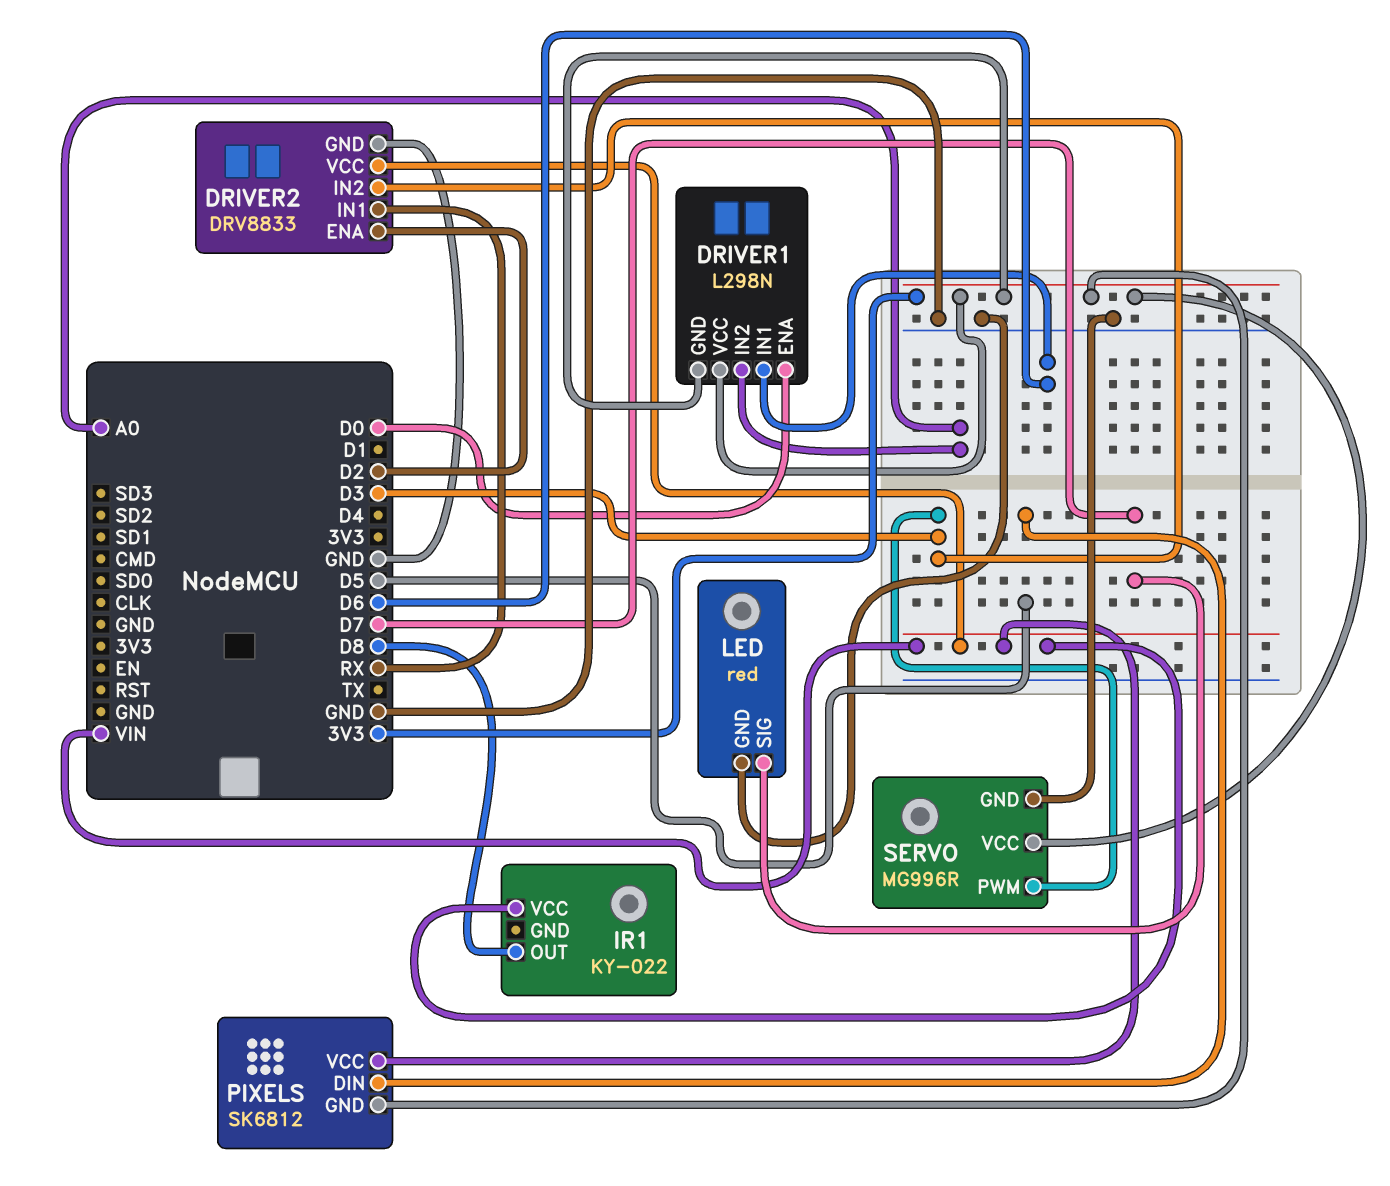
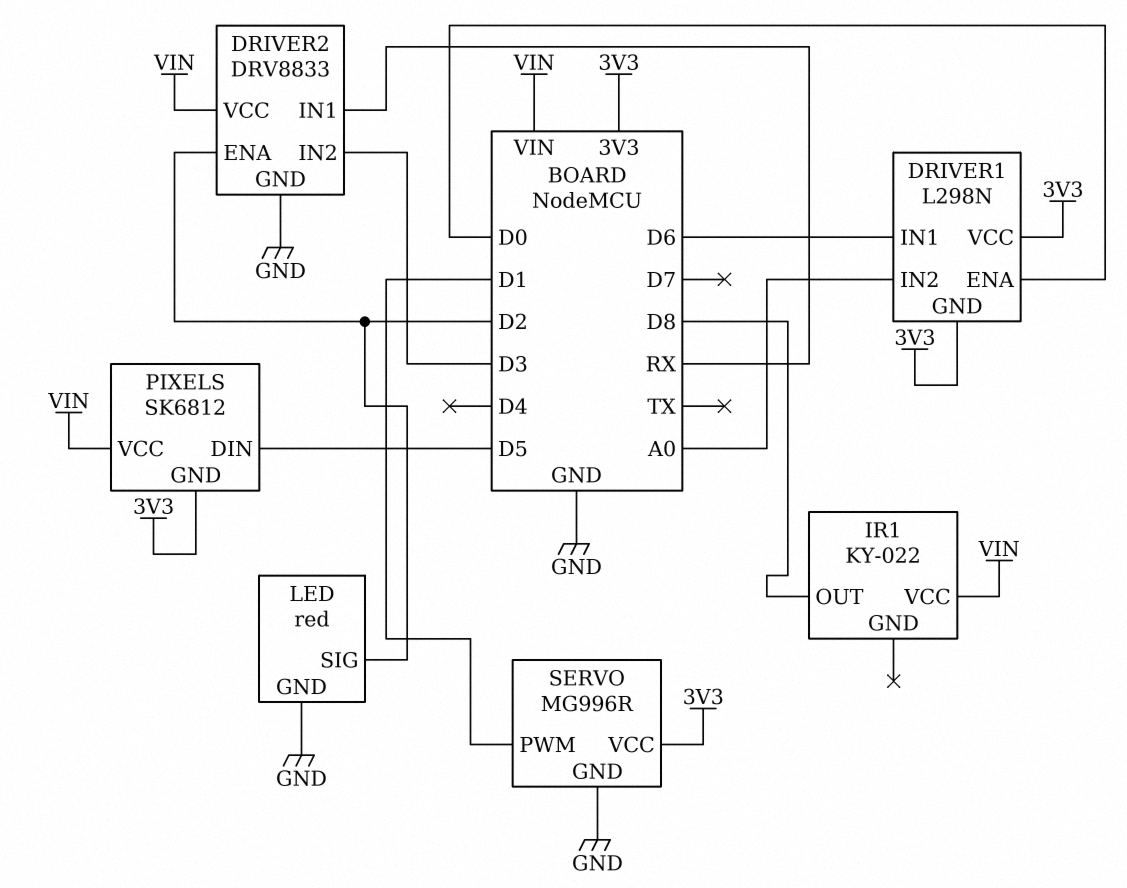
LED pin SIG: D7 -> D2
SERVO pin PWM: D3 -> D1

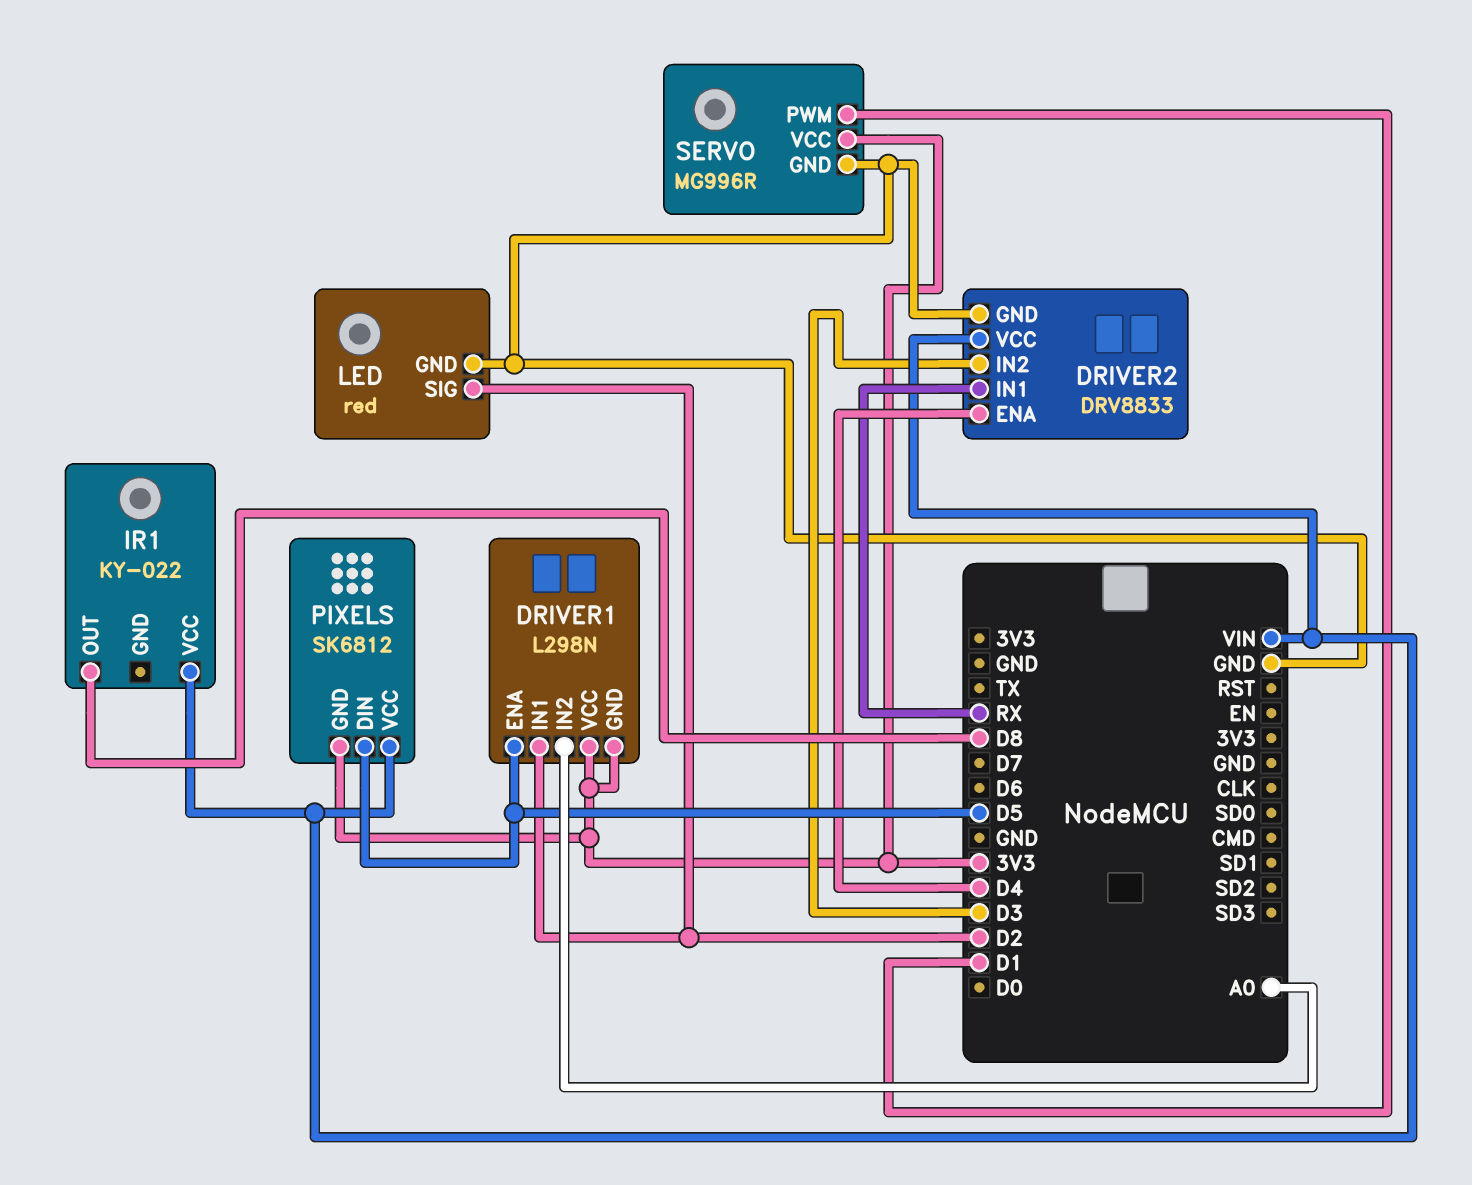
DRIVER1 pin ENA: D0 -> D5
DRIVER1 pin IN1: D6 -> D2
DRIVER2 pin ENA: D2 -> D4

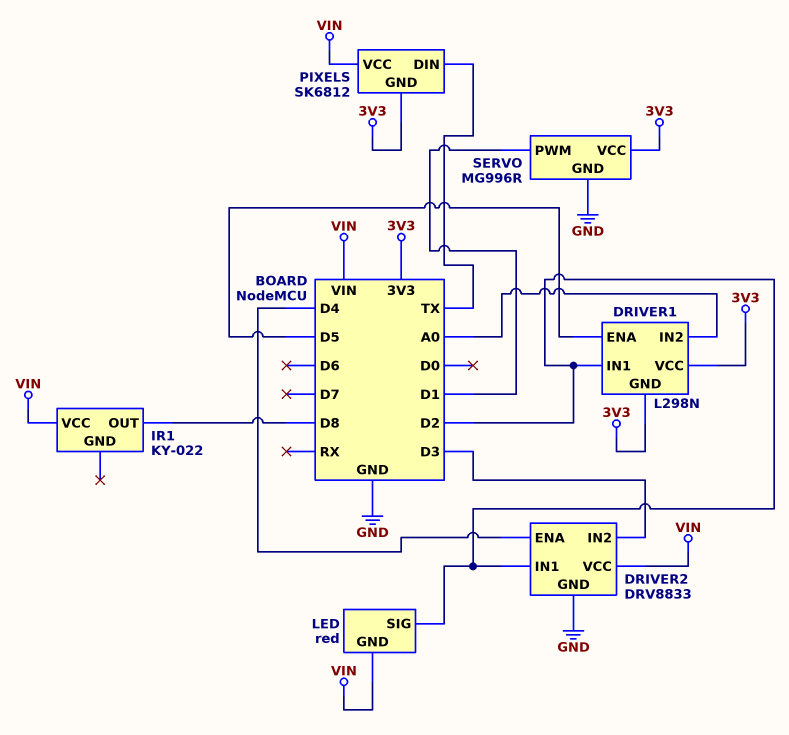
DRIVER2 pin IN1: RX -> D2
LED pin GND: GND -> VIN
PIXELS pin DIN: D5 -> TX

